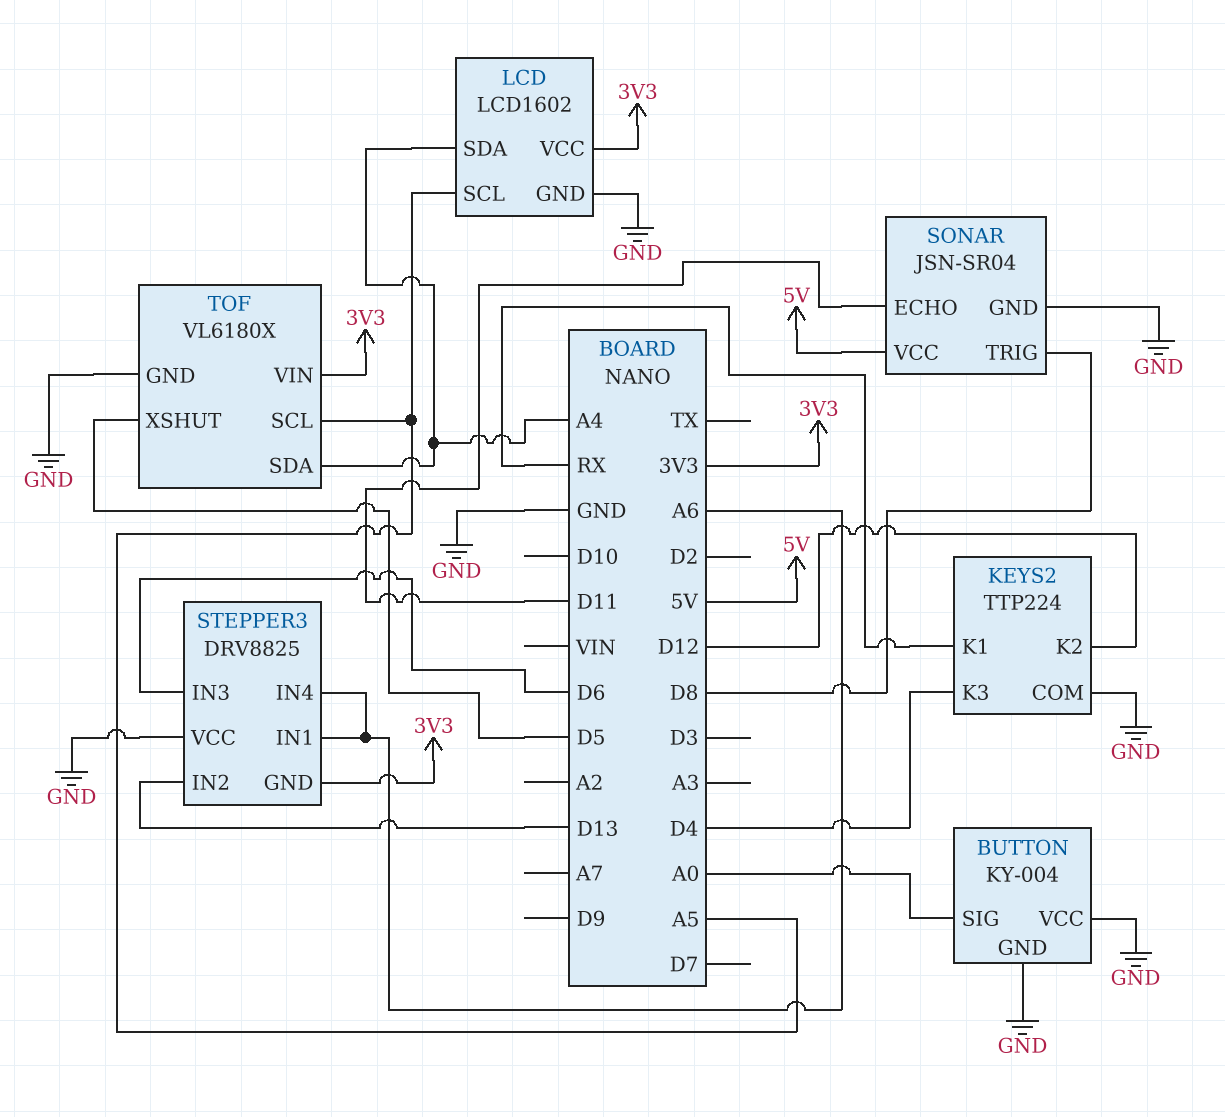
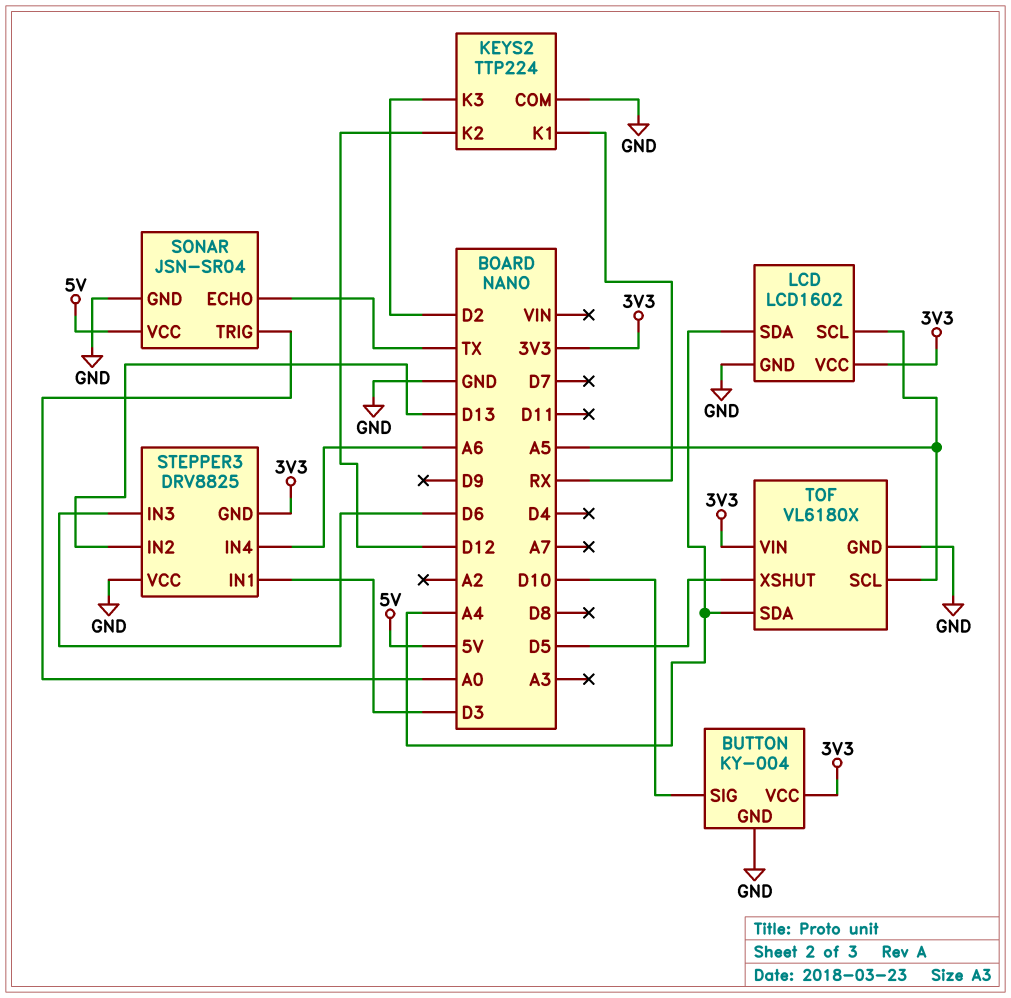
BUTTON pin SIG: A0 -> D10
BUTTON pin VCC: GND -> 3V3
KEYS2 pin K3: D4 -> D2
SONAR pin ECHO: D11 -> TX
SONAR pin TRIG: D8 -> A0
STEPPER3 pin IN1: A6 -> D3

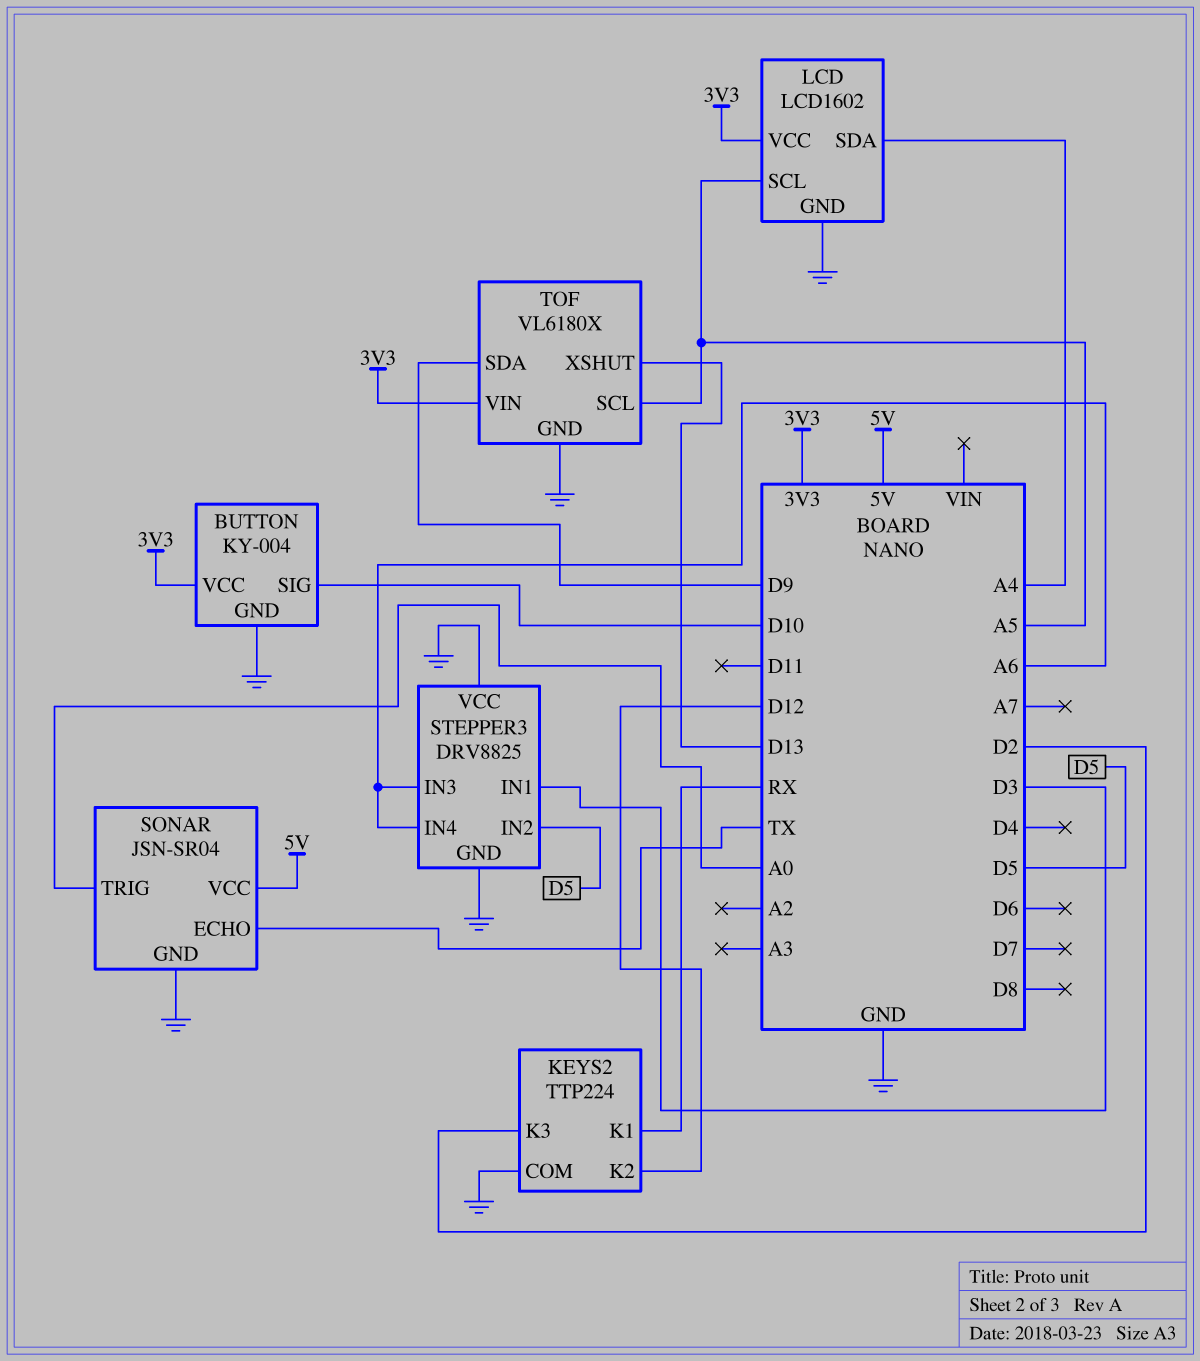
STEPPER3 pin GND: 3V3 -> GND
STEPPER3 pin IN2: D13 -> D5
STEPPER3 pin IN3: D6 -> A6
TOF pin SDA: A4 -> D9
TOF pin XSHUT: D5 -> D13

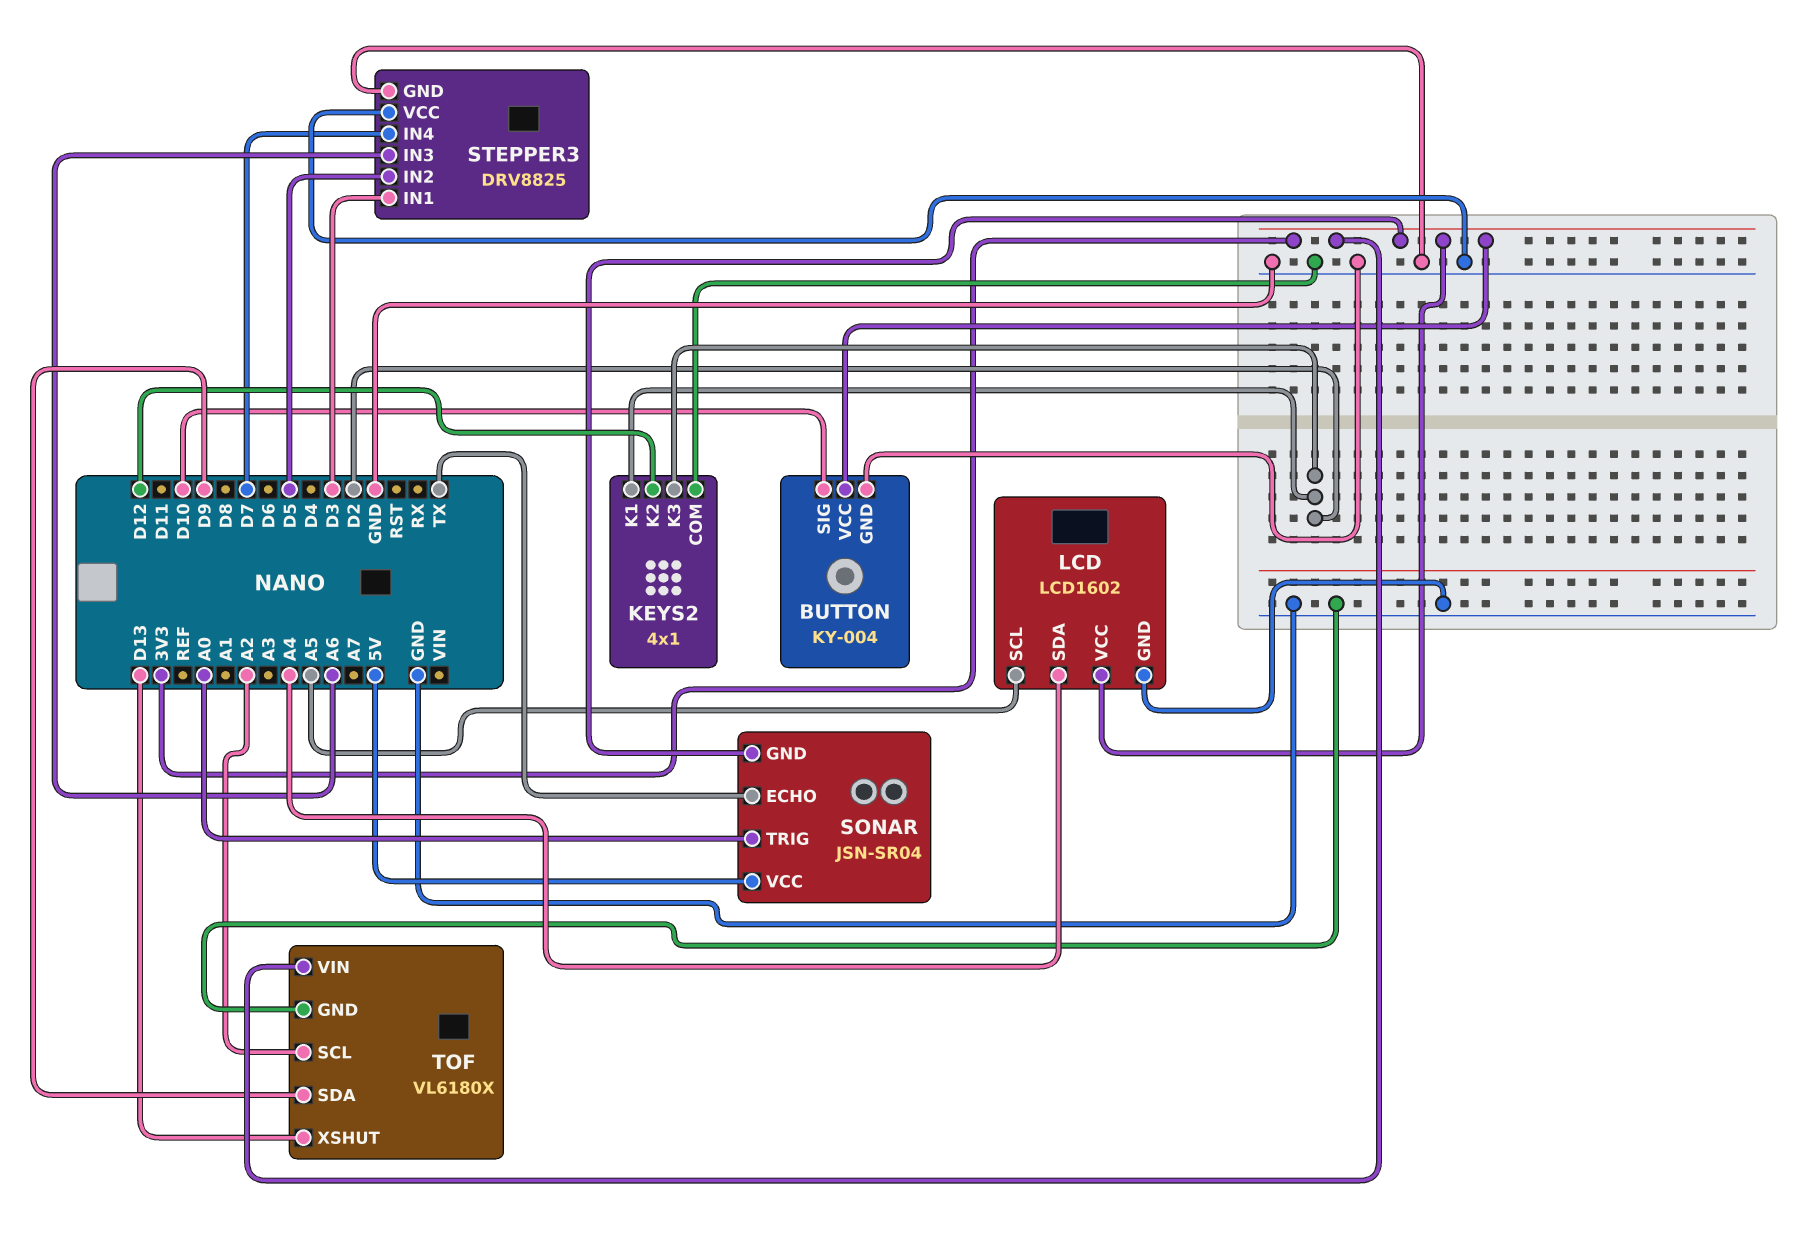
KEYS2: TTP224 -> 4x1
KEYS2 pin K1: RX -> D2
SONAR pin GND: GND -> 3V3
STEPPER3 pin IN4: A6 -> D7
TOF pin SCL: A5 -> A2

